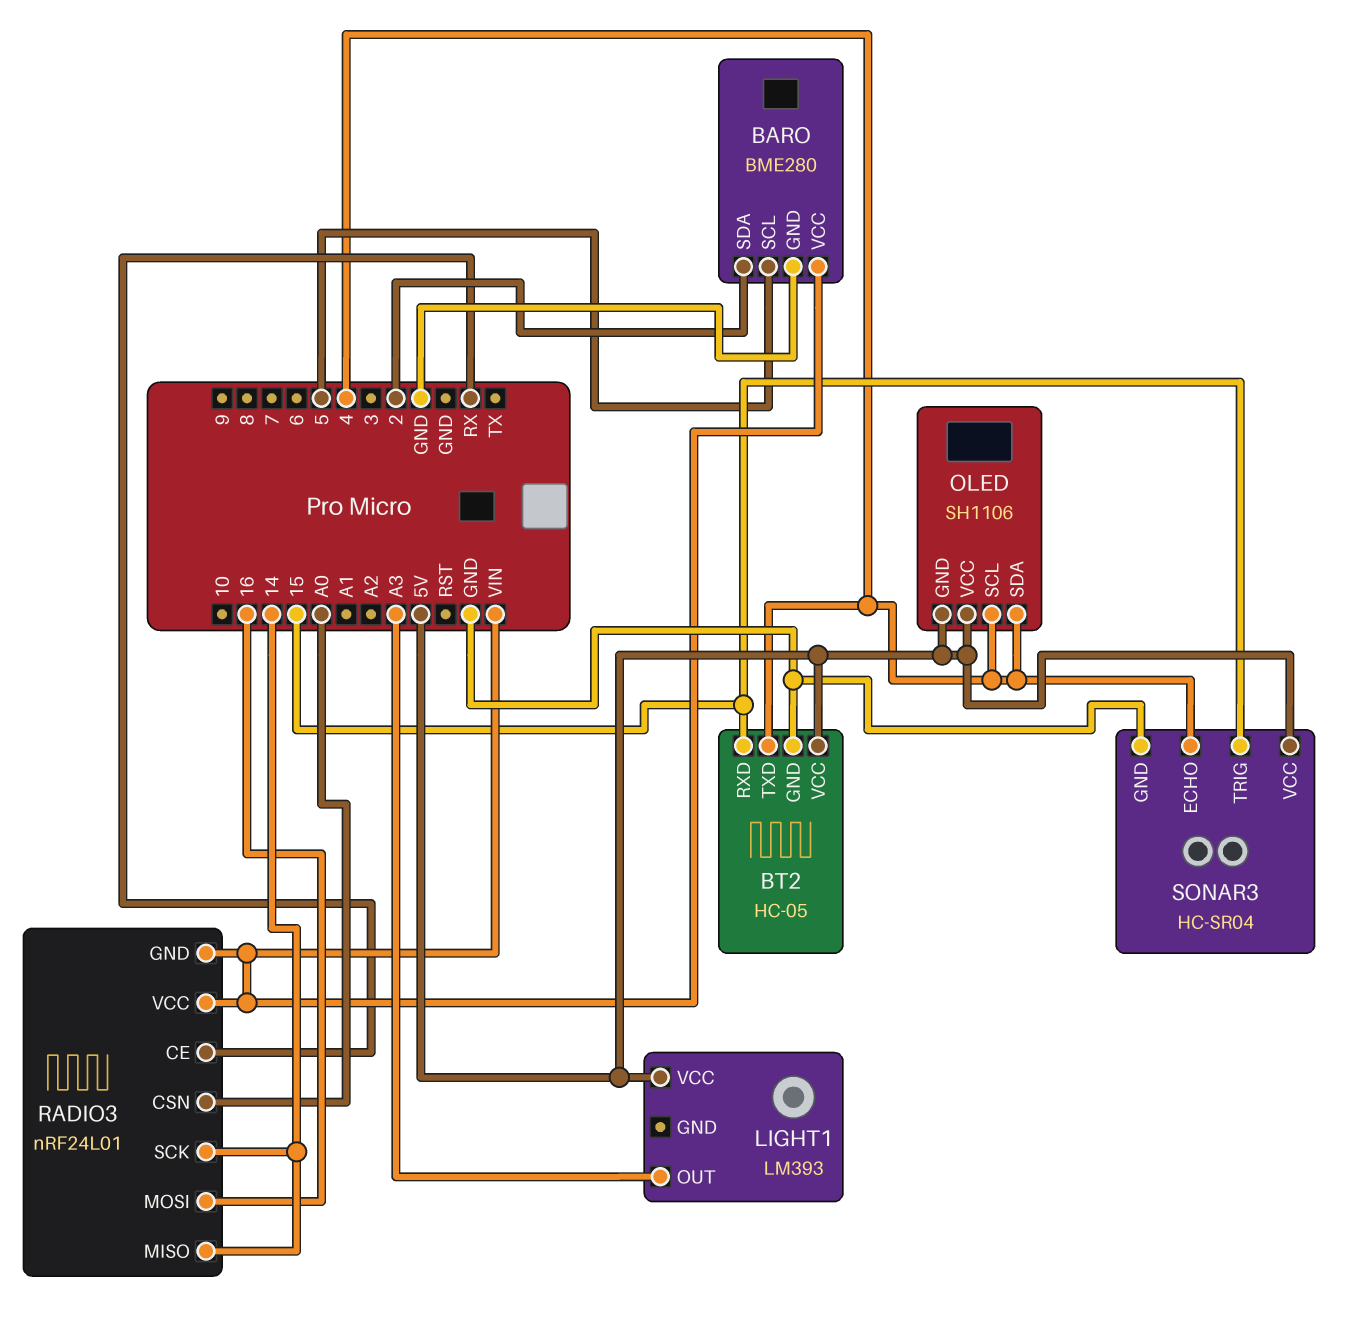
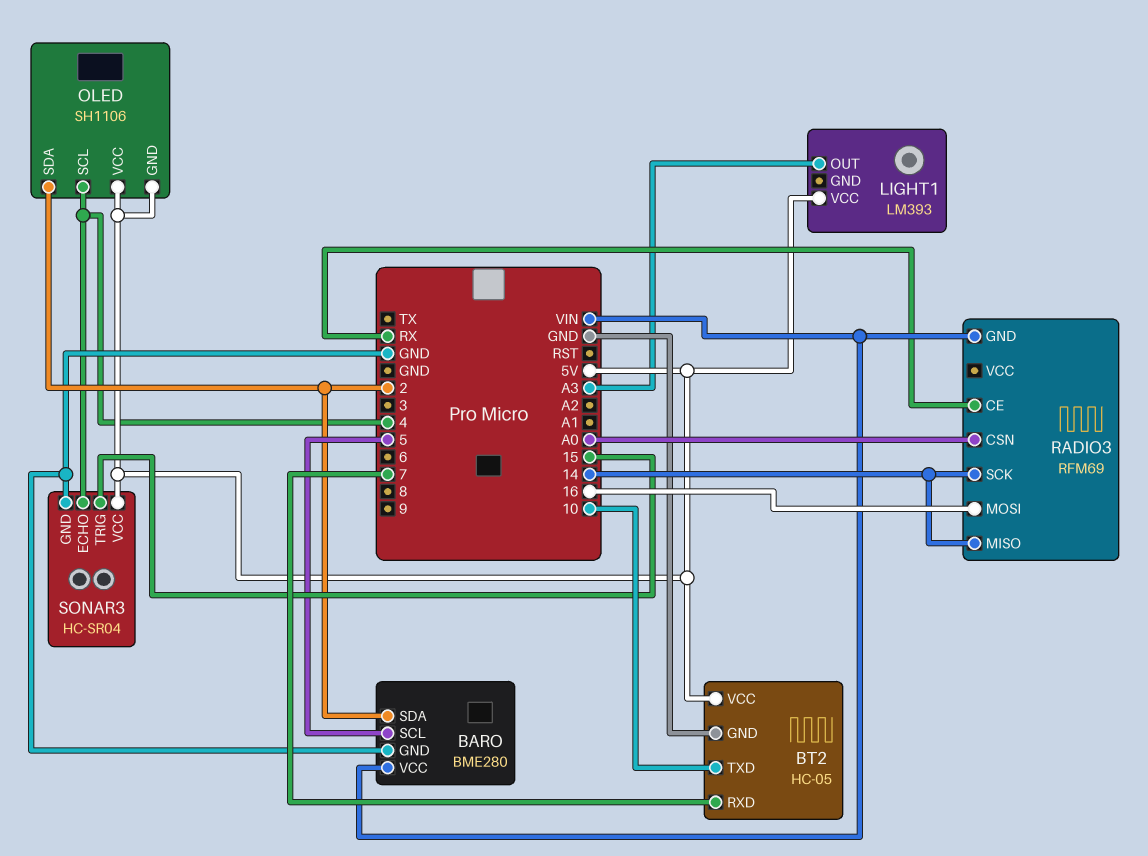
BT2 pin RXD: 15 -> 7
BT2 pin TXD: 4 -> 10
OLED pin SDA: 4 -> 2
RADIO3: nRF24L01 -> RFM69
RADIO3 pin VCC: VIN -> none

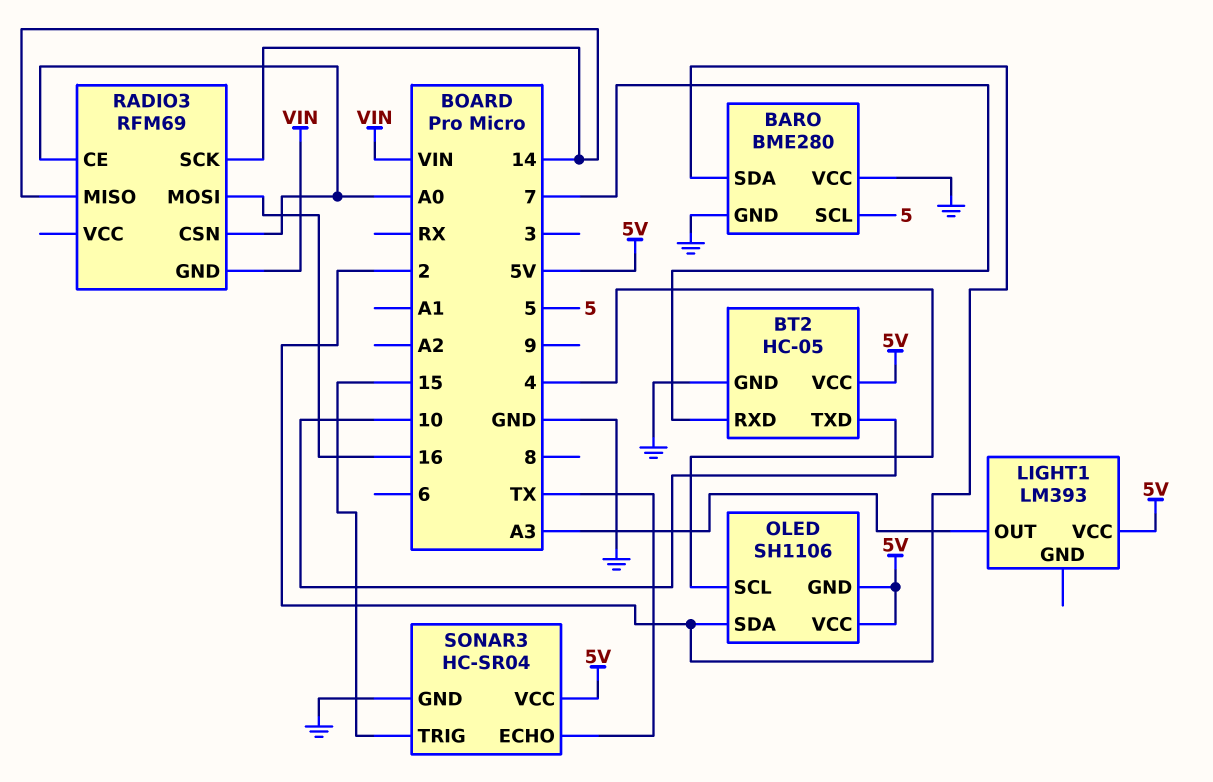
BARO pin VCC: VIN -> GND
RADIO3 pin CE: RX -> A0
SONAR3 pin ECHO: 4 -> TX

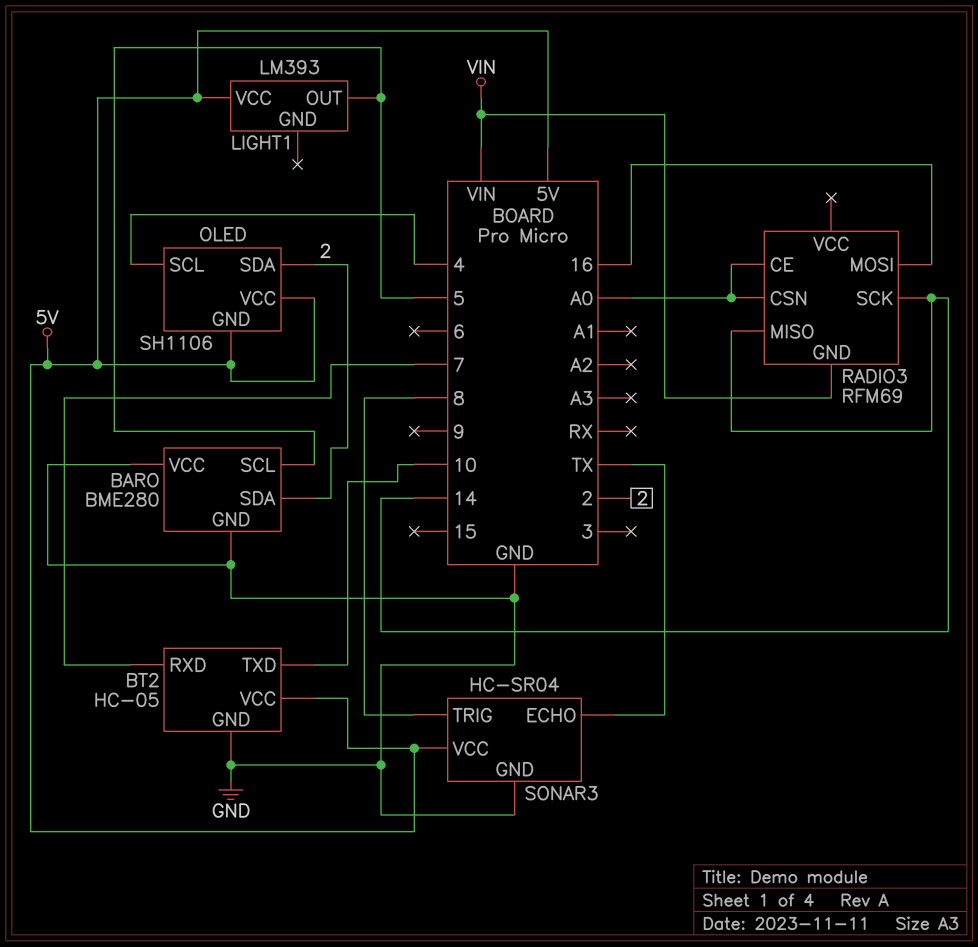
LIGHT1 pin OUT: A3 -> 5
SONAR3 pin TRIG: 15 -> 8

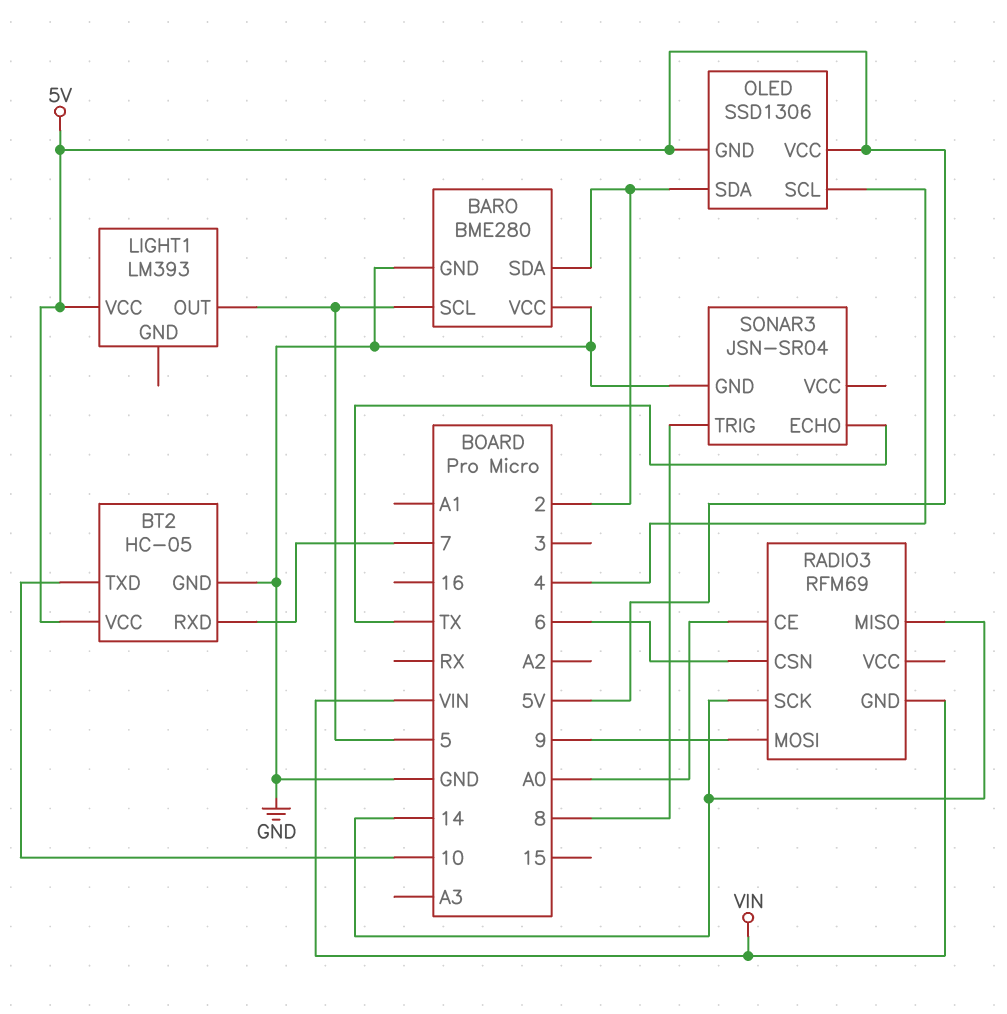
OLED: SH1106 -> SSD1306
RADIO3 pin CSN: A0 -> 6
RADIO3 pin MOSI: 16 -> 9
SONAR3: HC-SR04 -> JSN-SR04
SONAR3 pin VCC: 5V -> none

